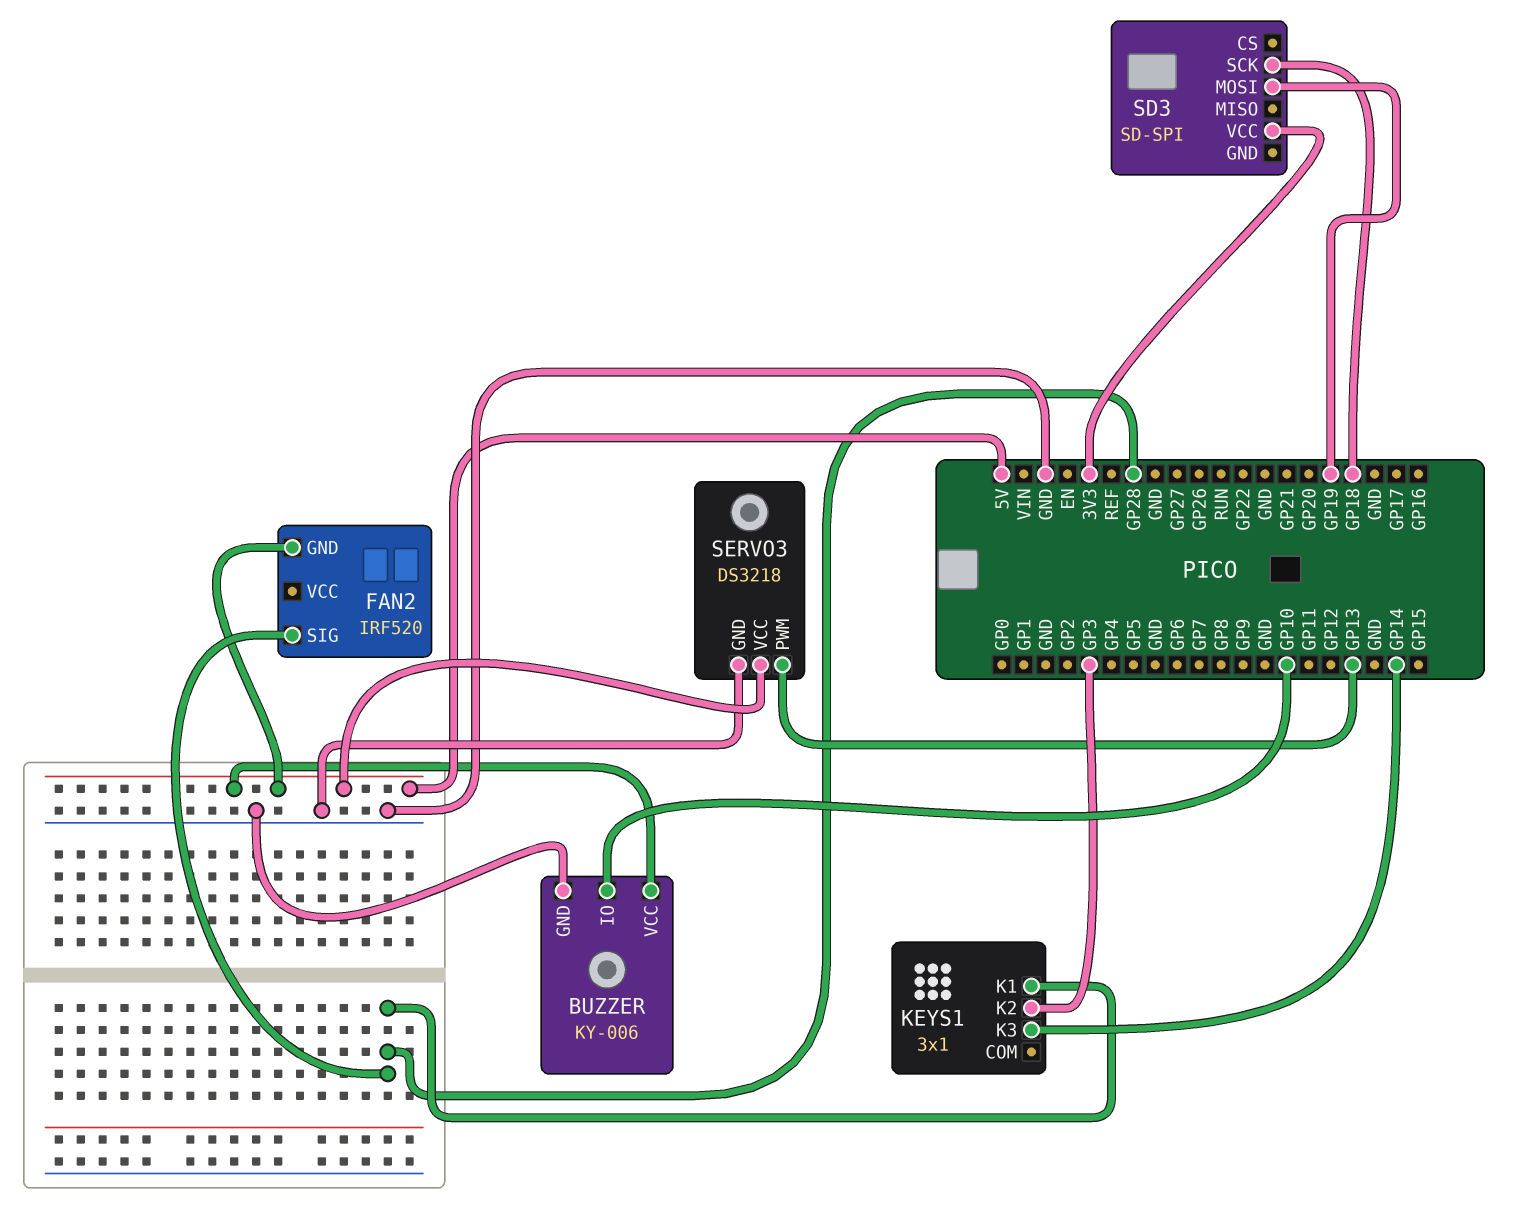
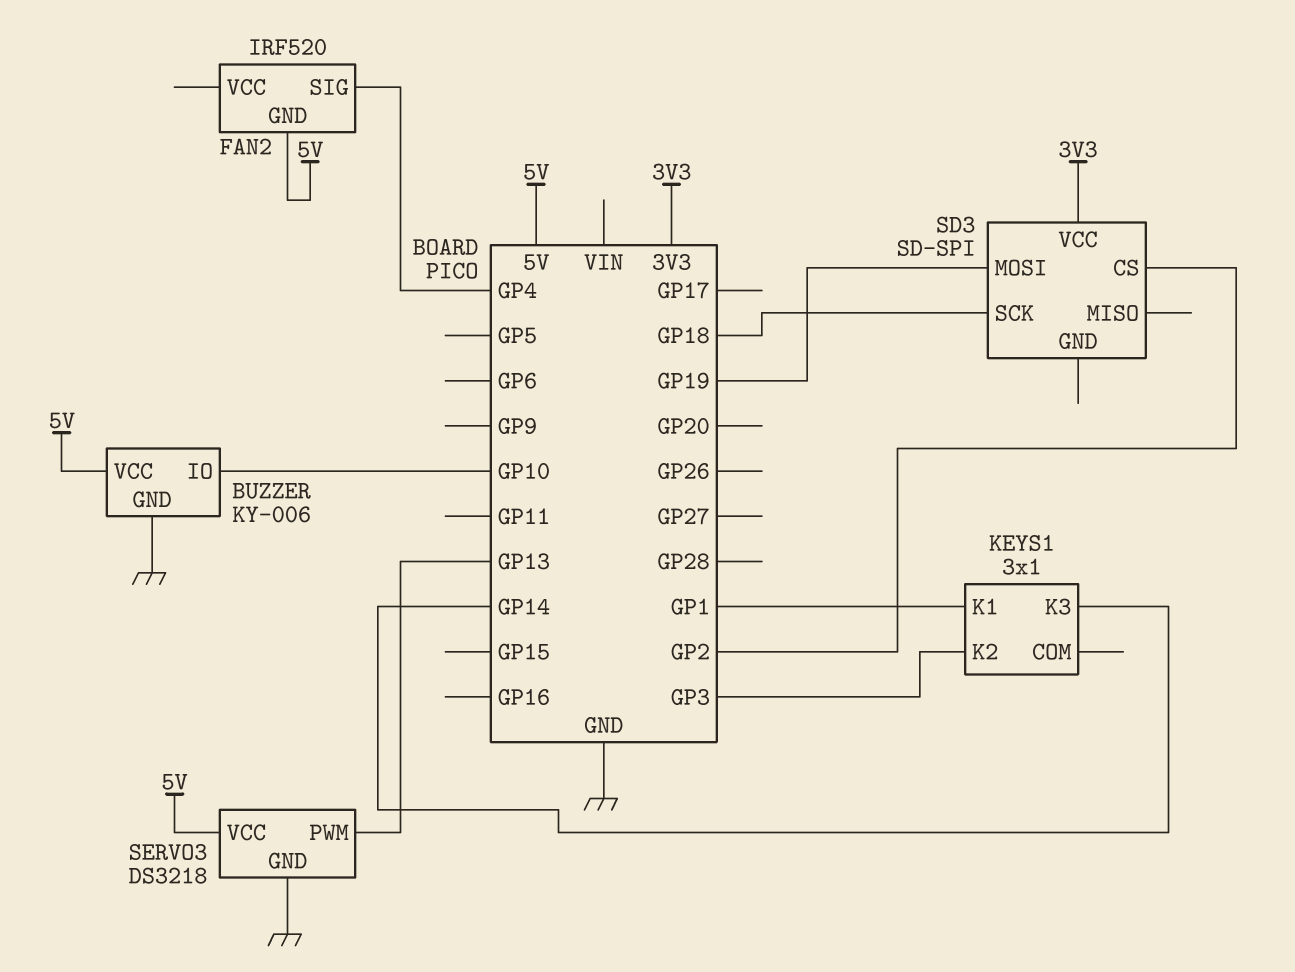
FAN2 pin SIG: GP28 -> GP4
KEYS1 pin K1: GP28 -> GP1
SD3 pin CS: none -> GP2

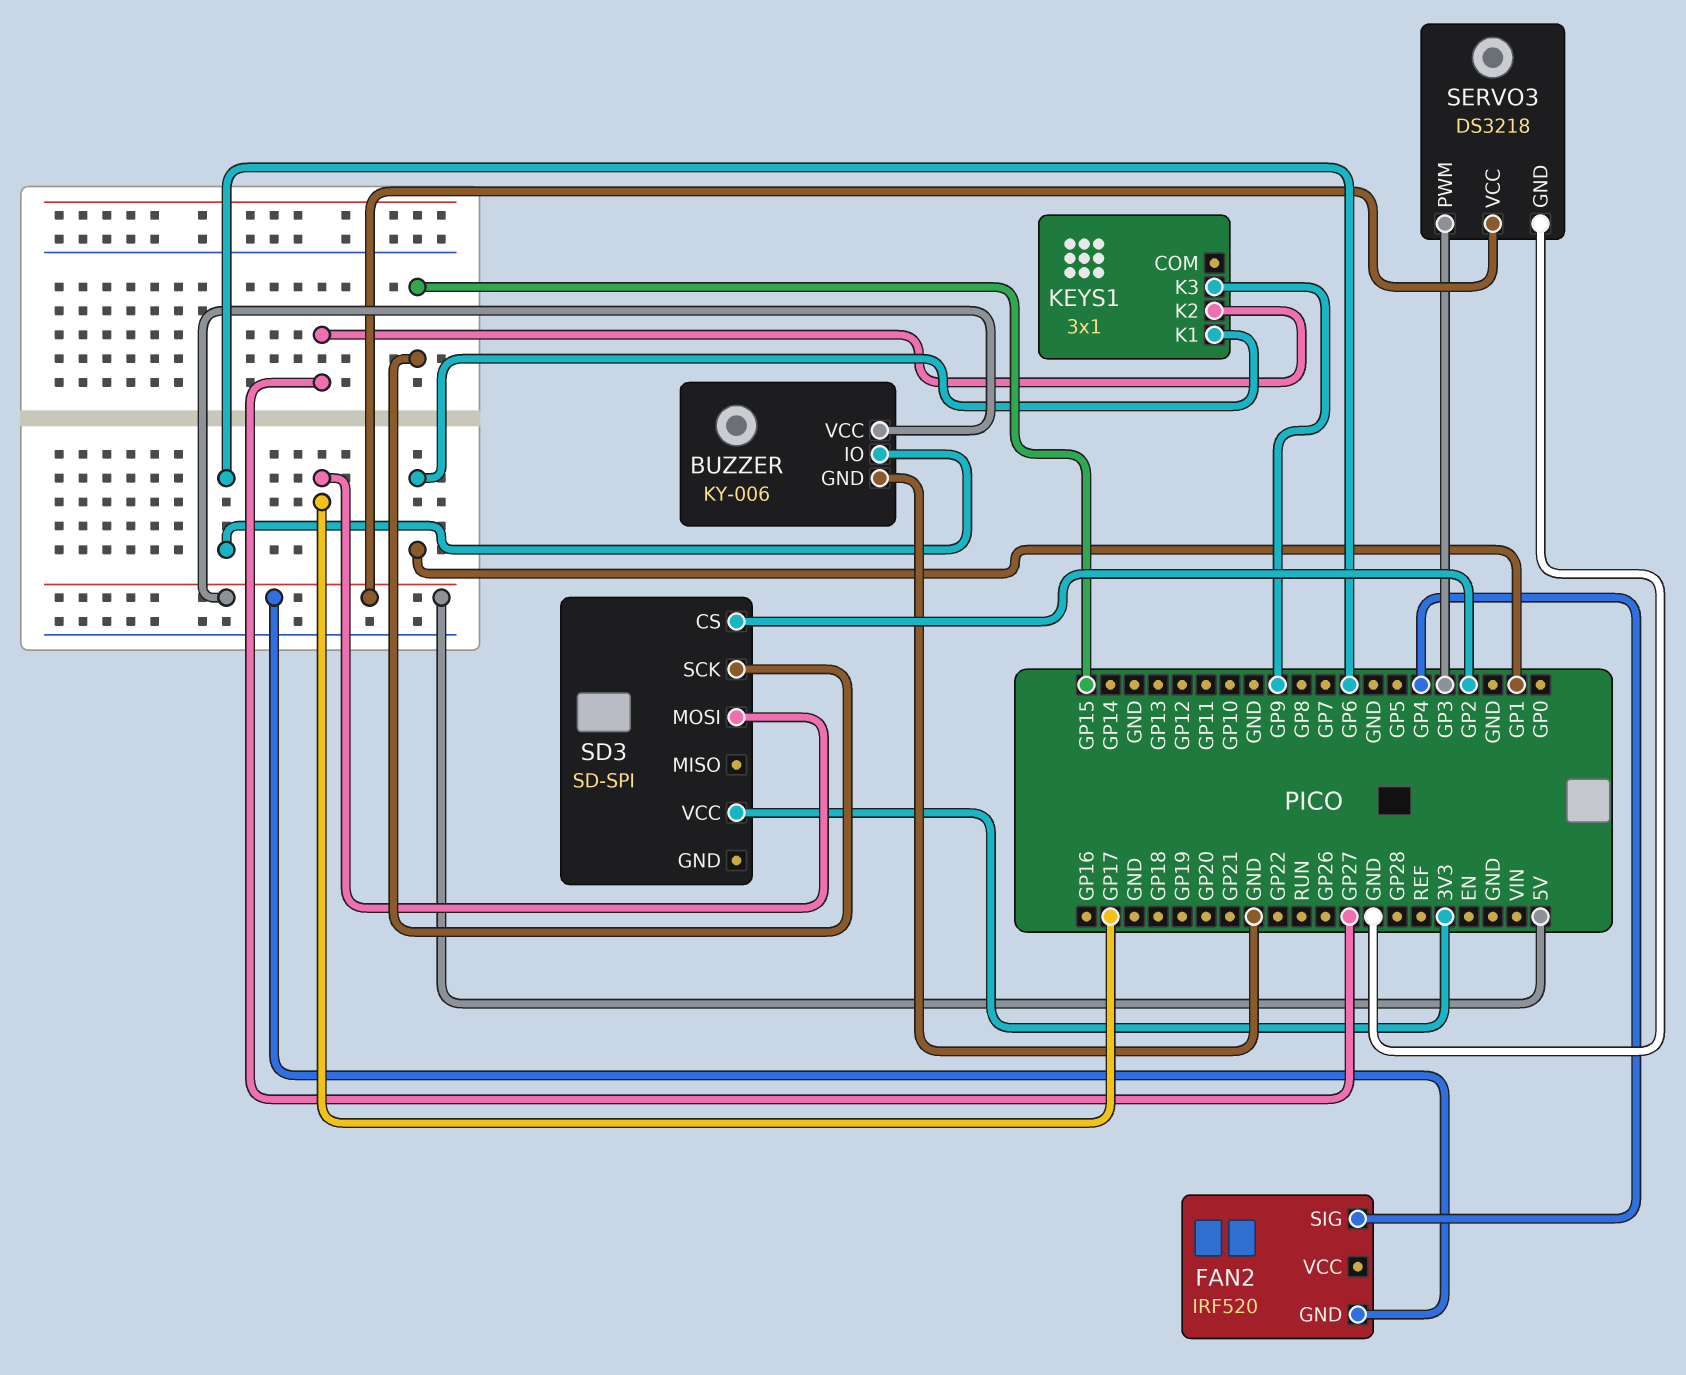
BUZZER pin IO: GP10 -> GP6
KEYS1 pin K2: GP3 -> GP27
KEYS1 pin K3: GP14 -> GP9
SD3 pin MOSI: GP19 -> GP17
SD3 pin SCK: GP18 -> GP15
SERVO3 pin PWM: GP13 -> GP3

